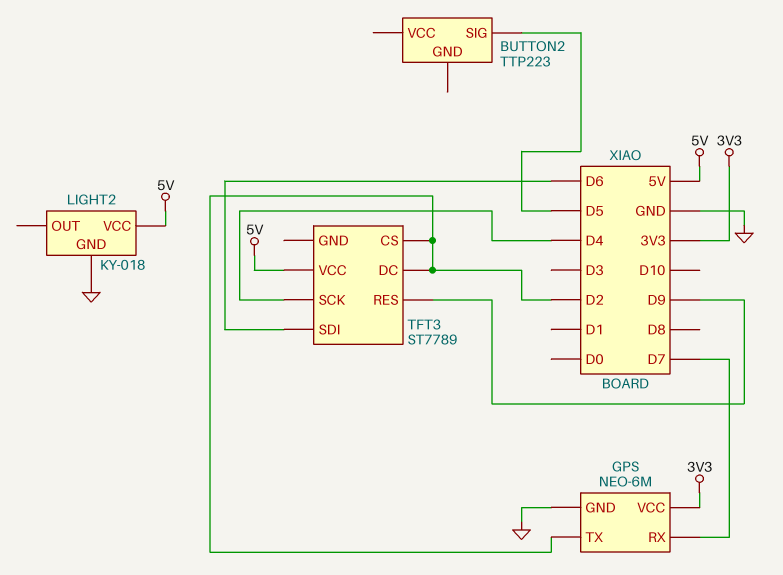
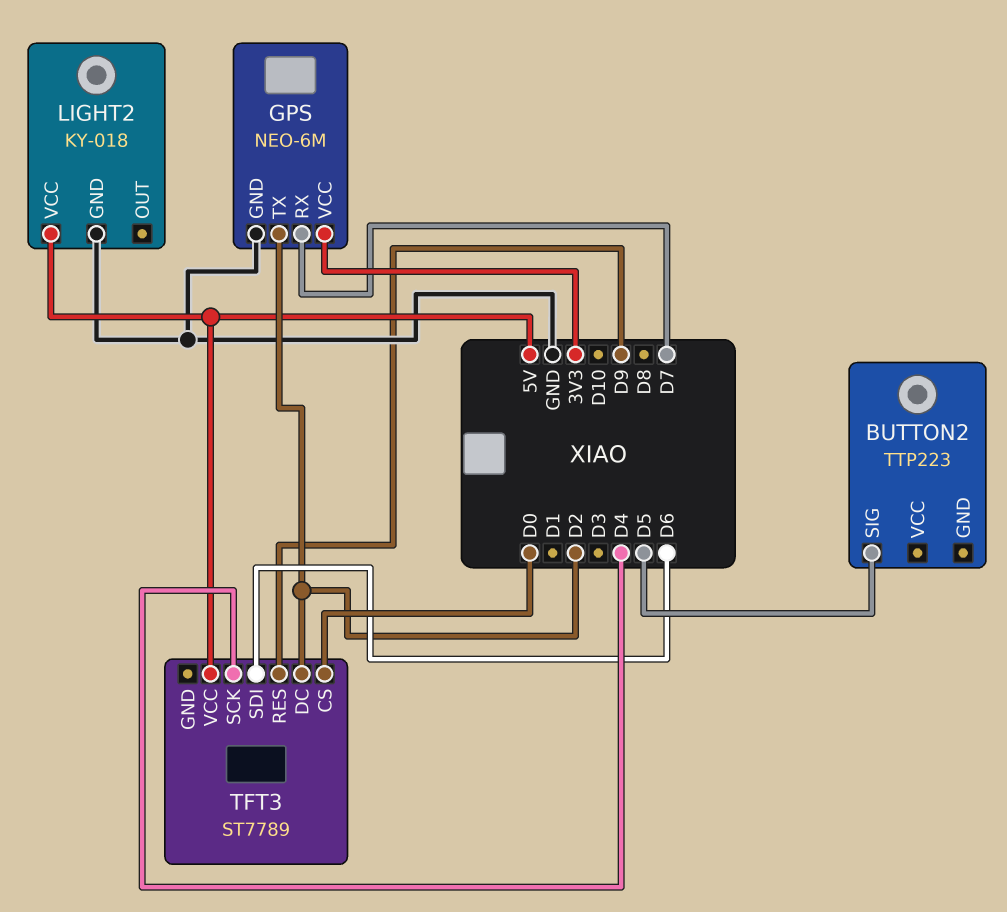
TFT3 pin CS: D2 -> D0

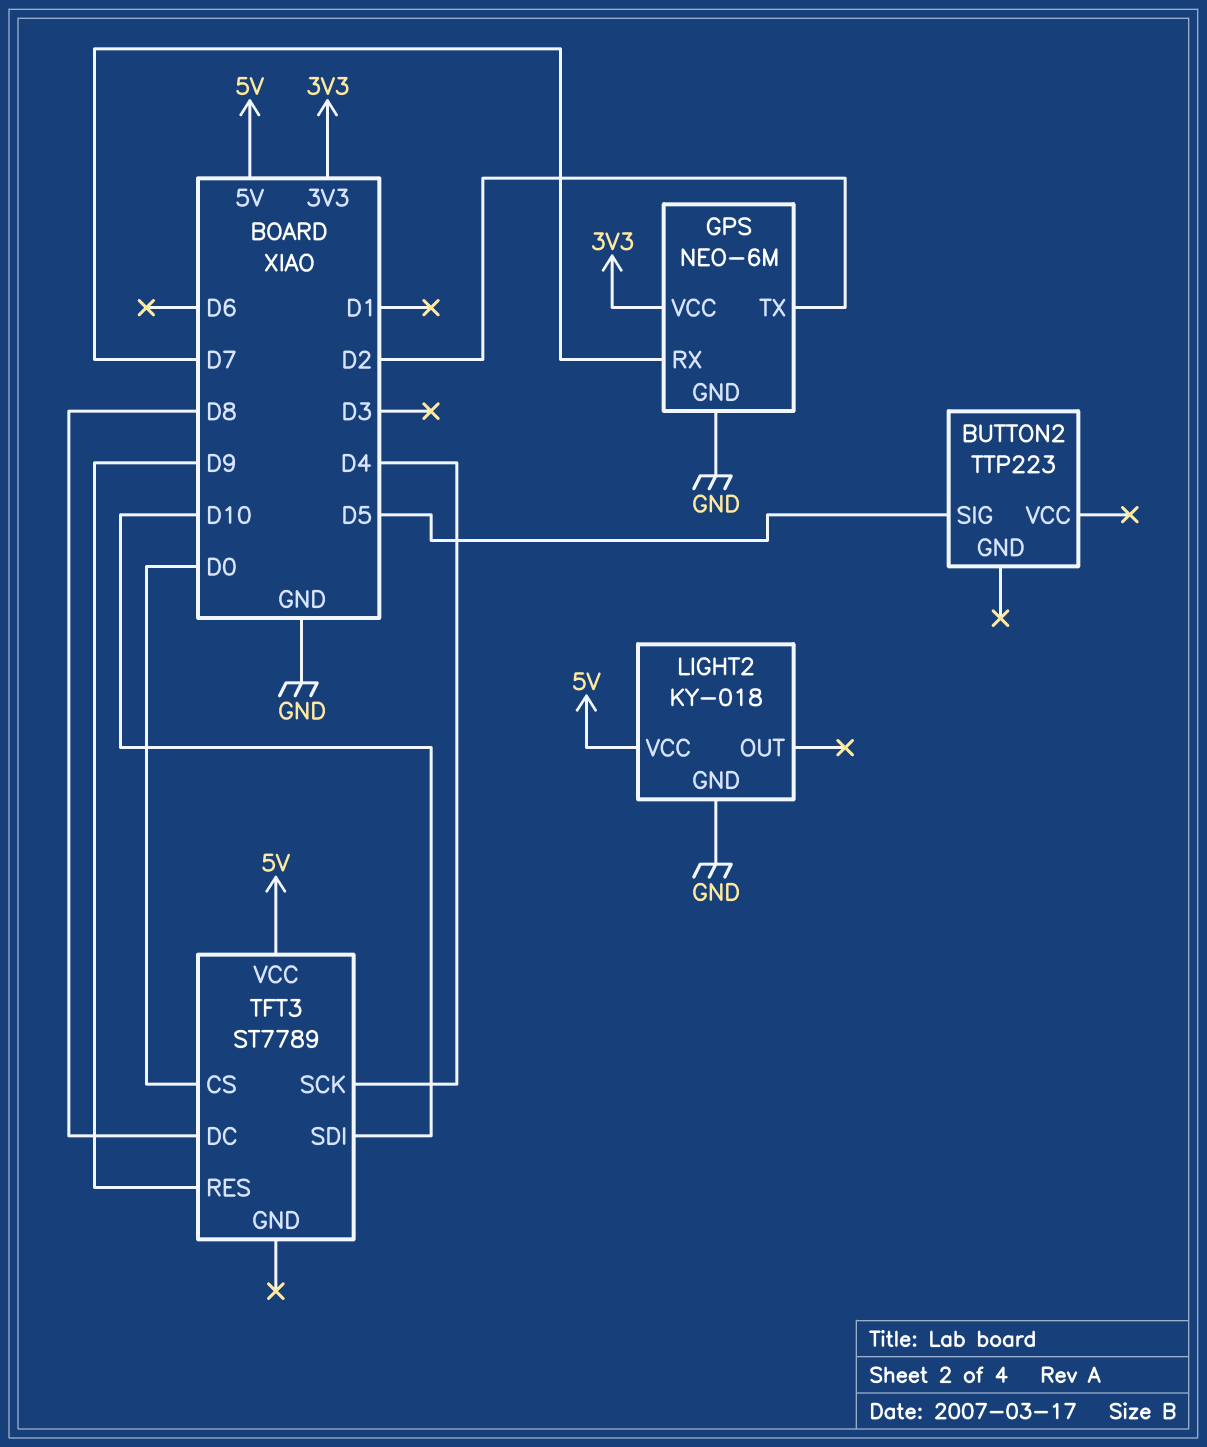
TFT3 pin DC: D2 -> D8
TFT3 pin SDI: D6 -> D10

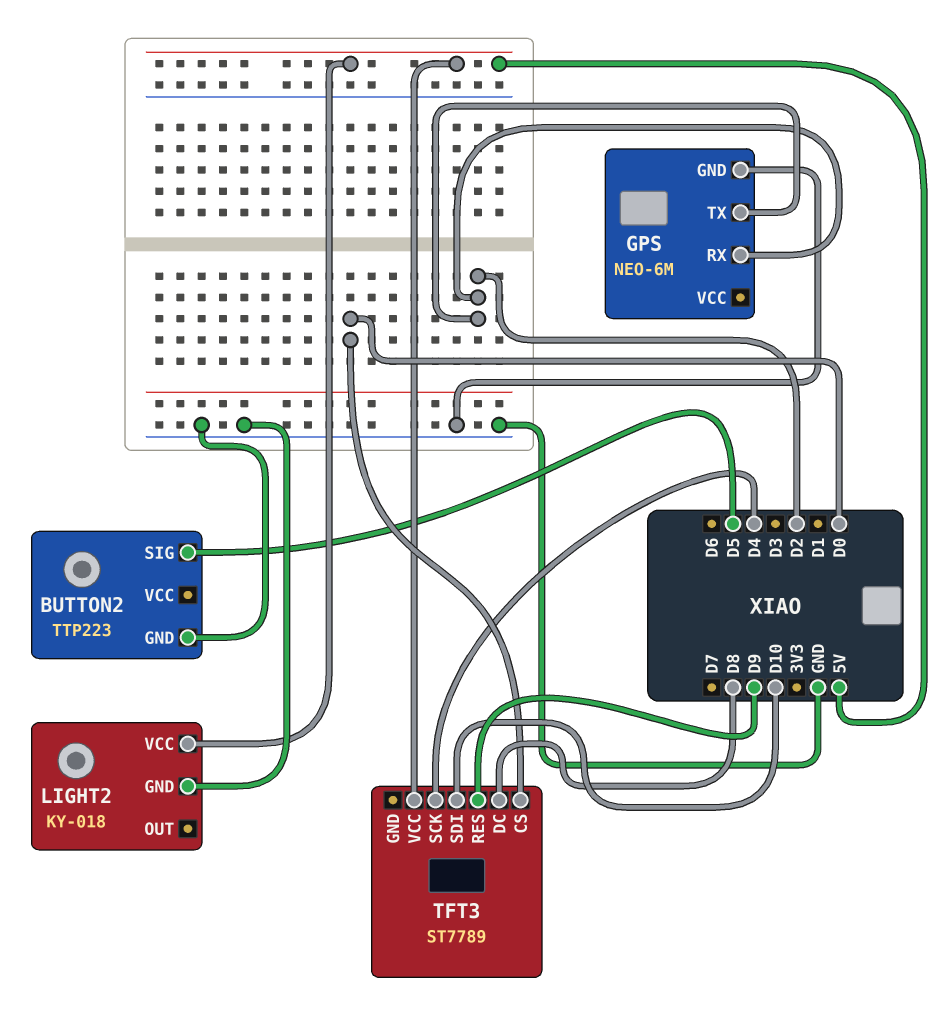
BUTTON2 pin GND: none -> GND
GPS pin RX: D7 -> D2
GPS pin VCC: 3V3 -> none

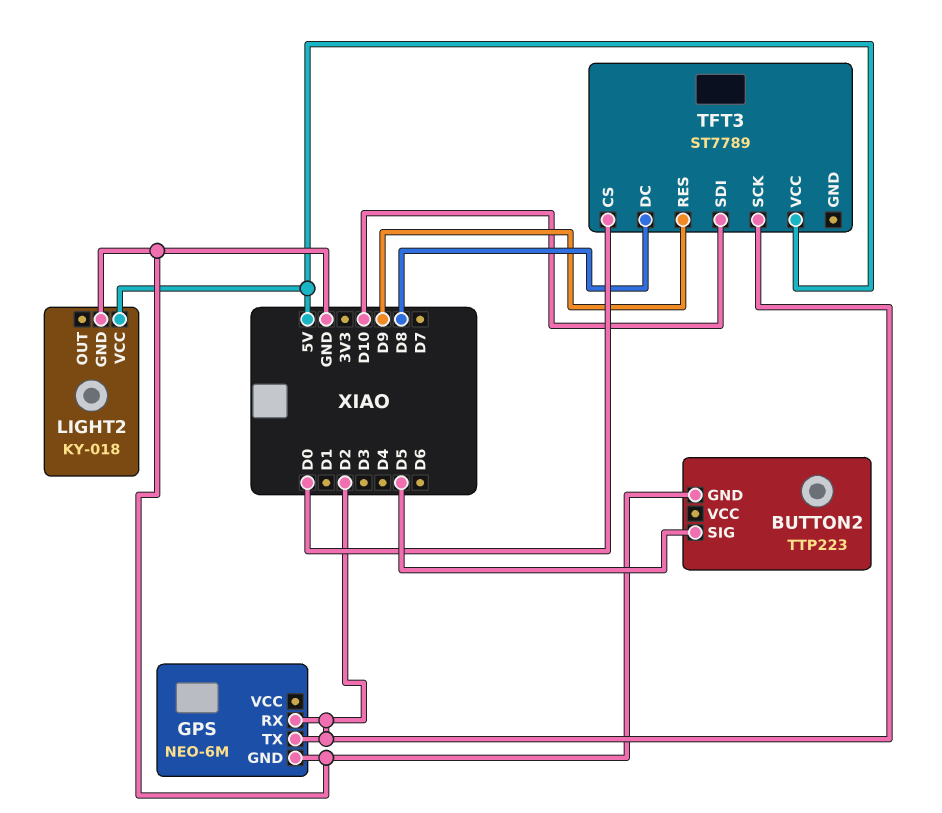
TFT3 pin SCK: D4 -> D2

